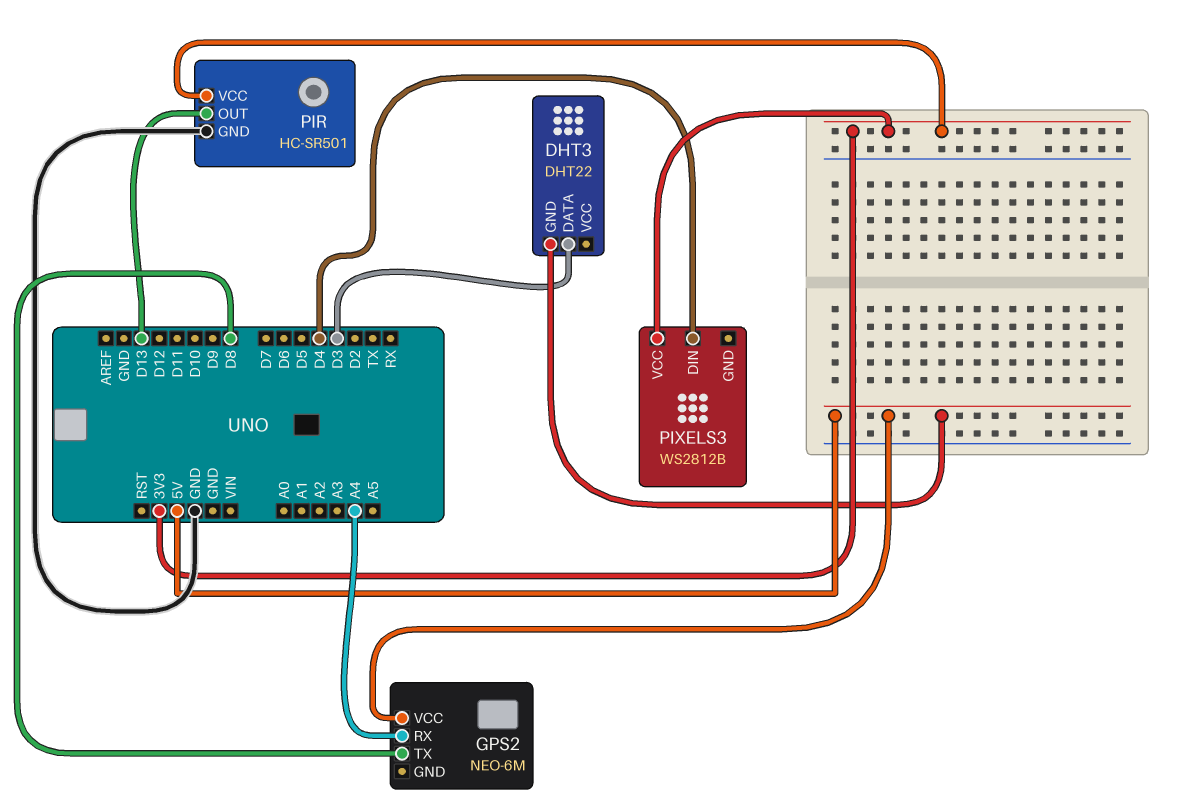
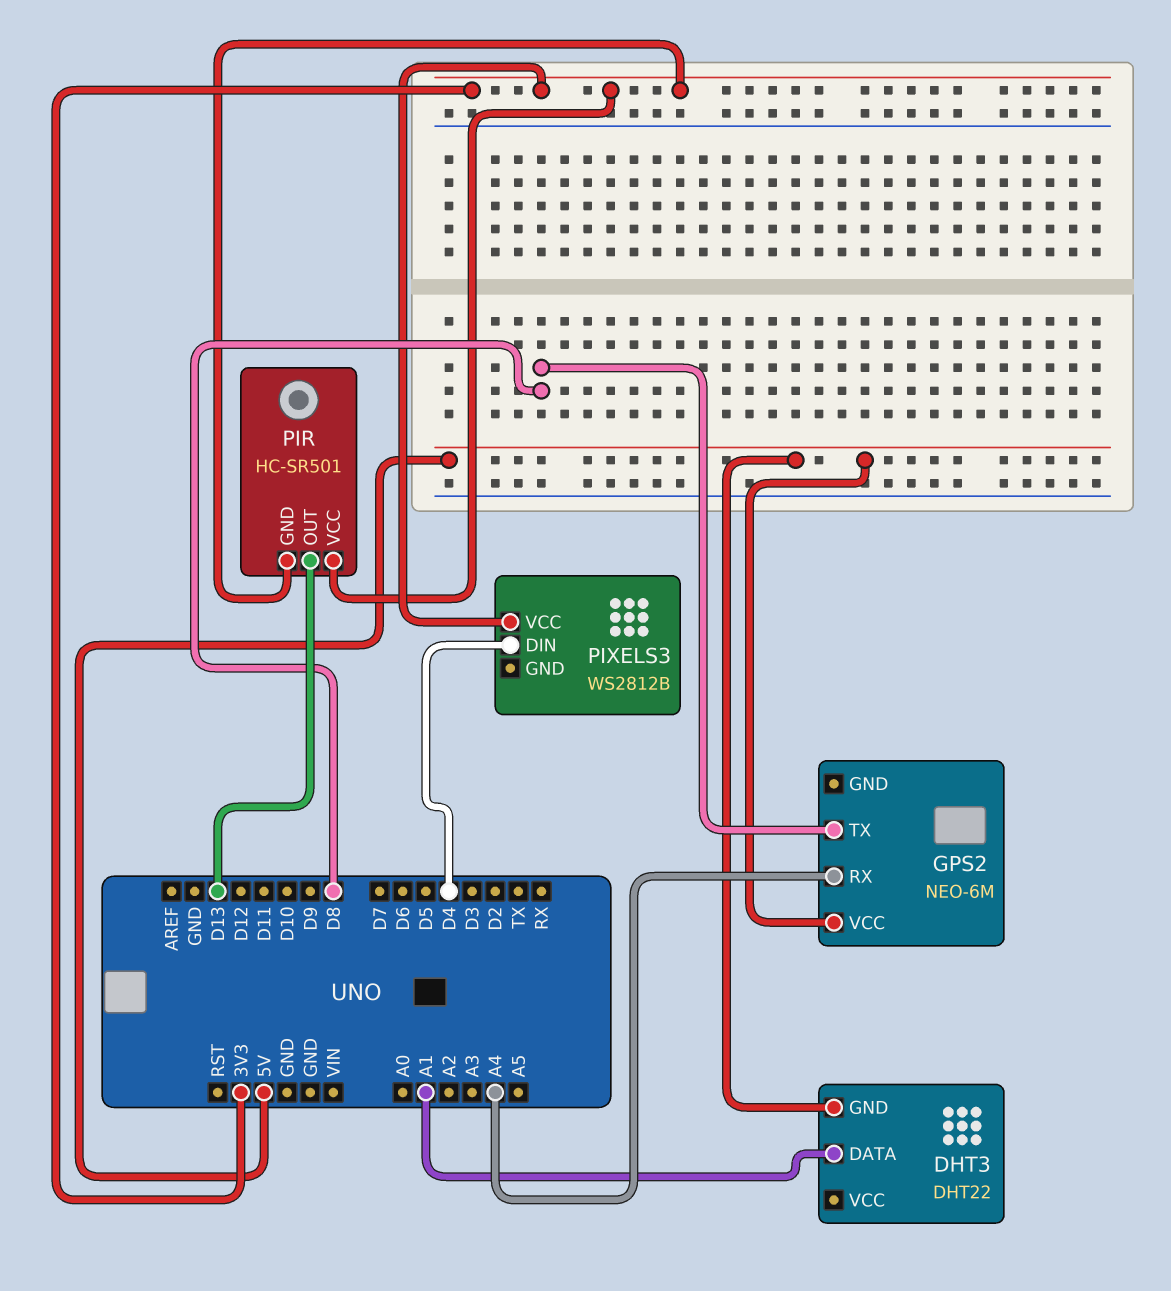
DHT3 pin DATA: D3 -> A1
PIR pin GND: GND -> 3V3

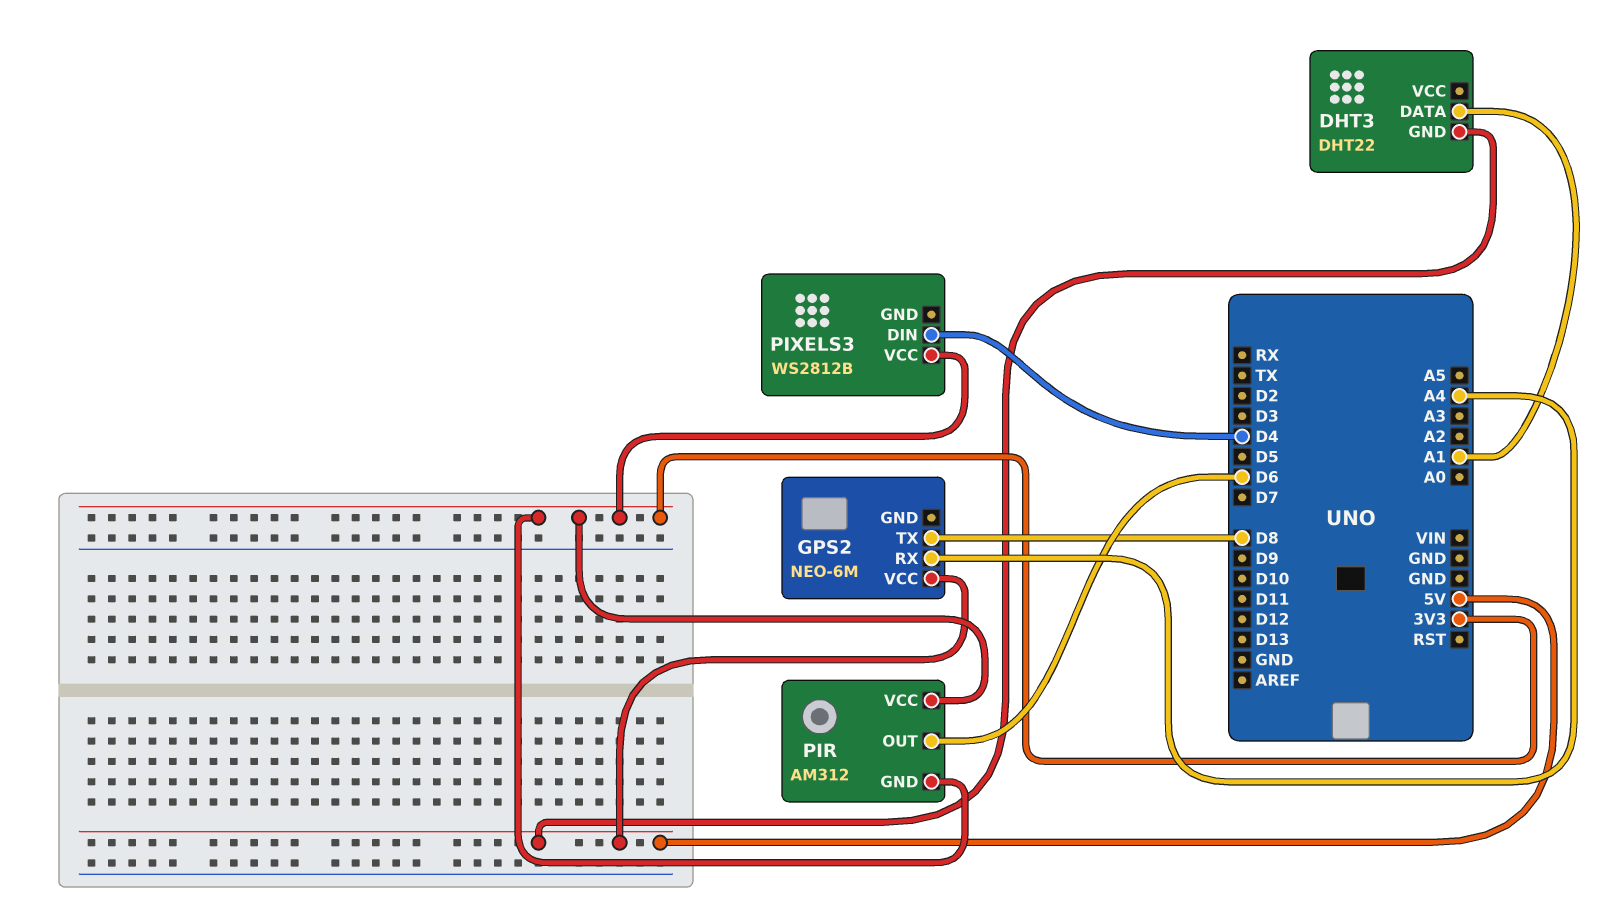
PIR: HC-SR501 -> AM312
PIR pin OUT: D13 -> D6

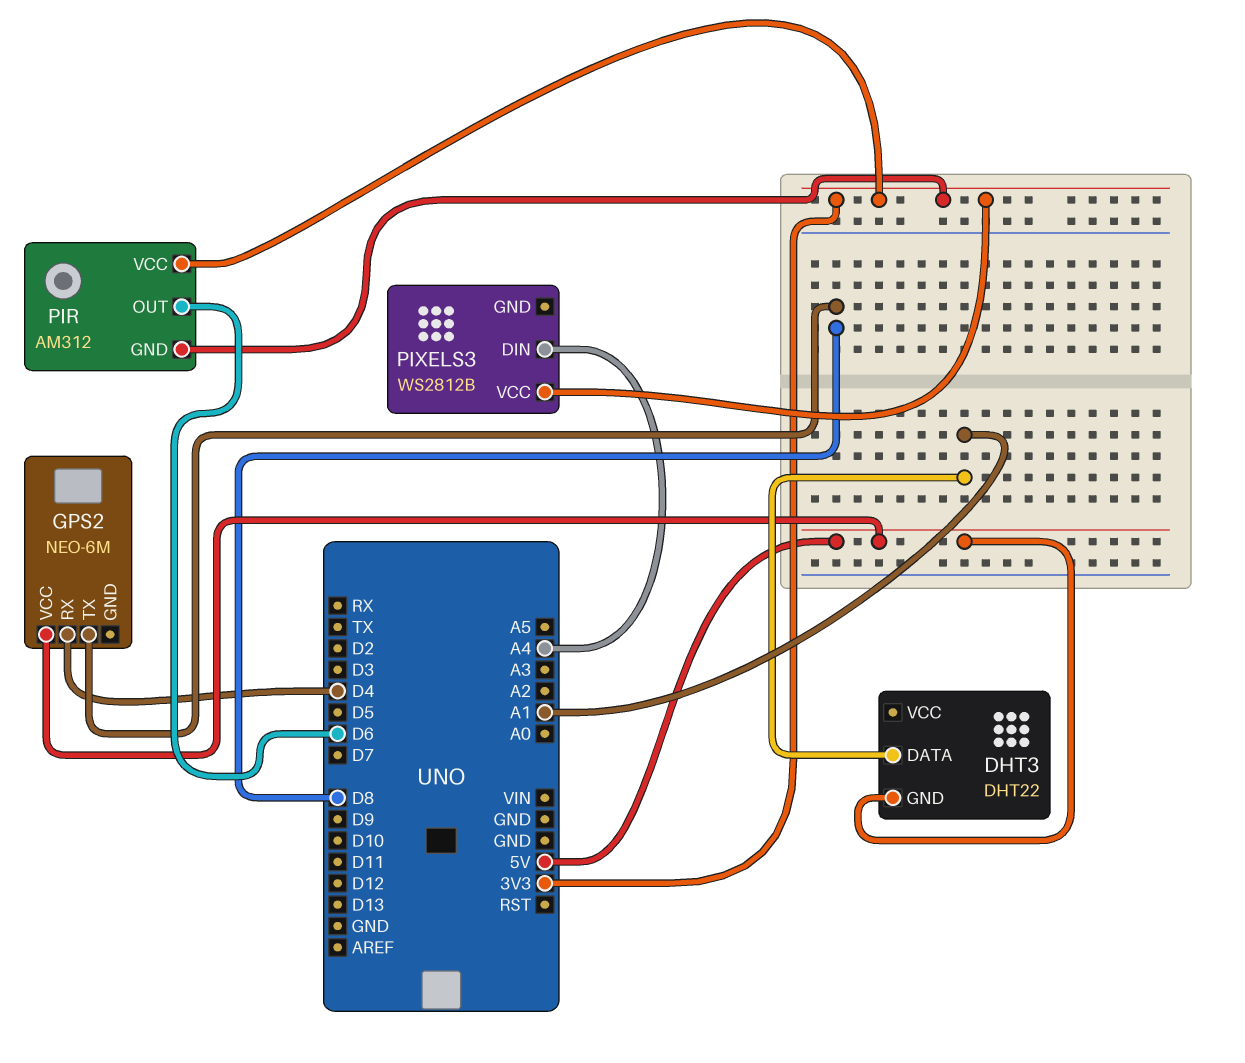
GPS2 pin RX: A4 -> D4
PIXELS3 pin DIN: D4 -> A4

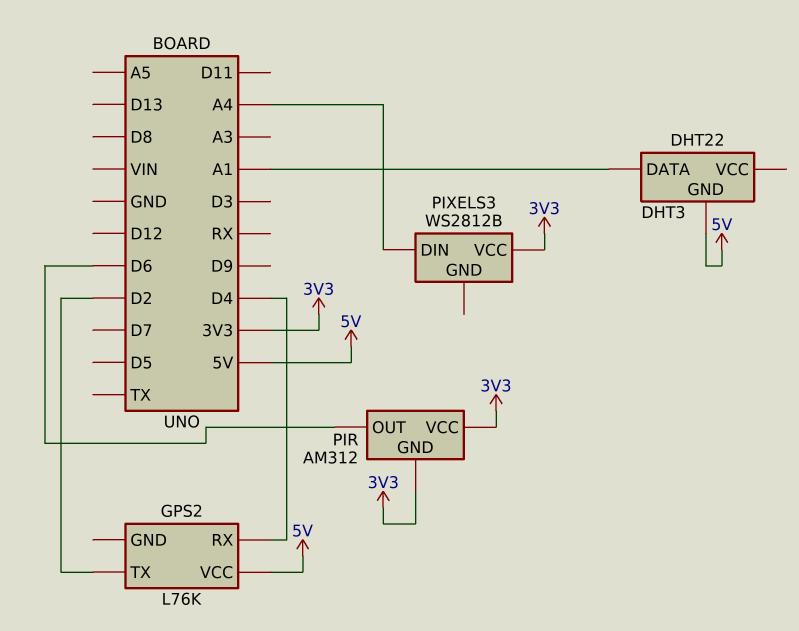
GPS2: NEO-6M -> L76K
GPS2 pin TX: D8 -> D2

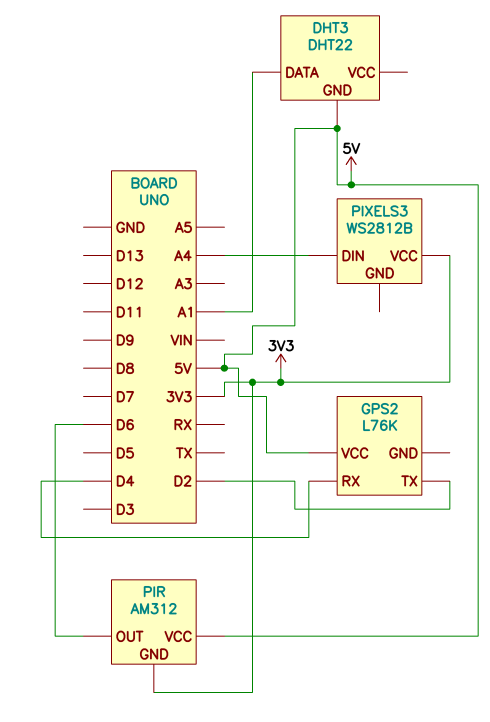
PIR pin VCC: 3V3 -> 5V

